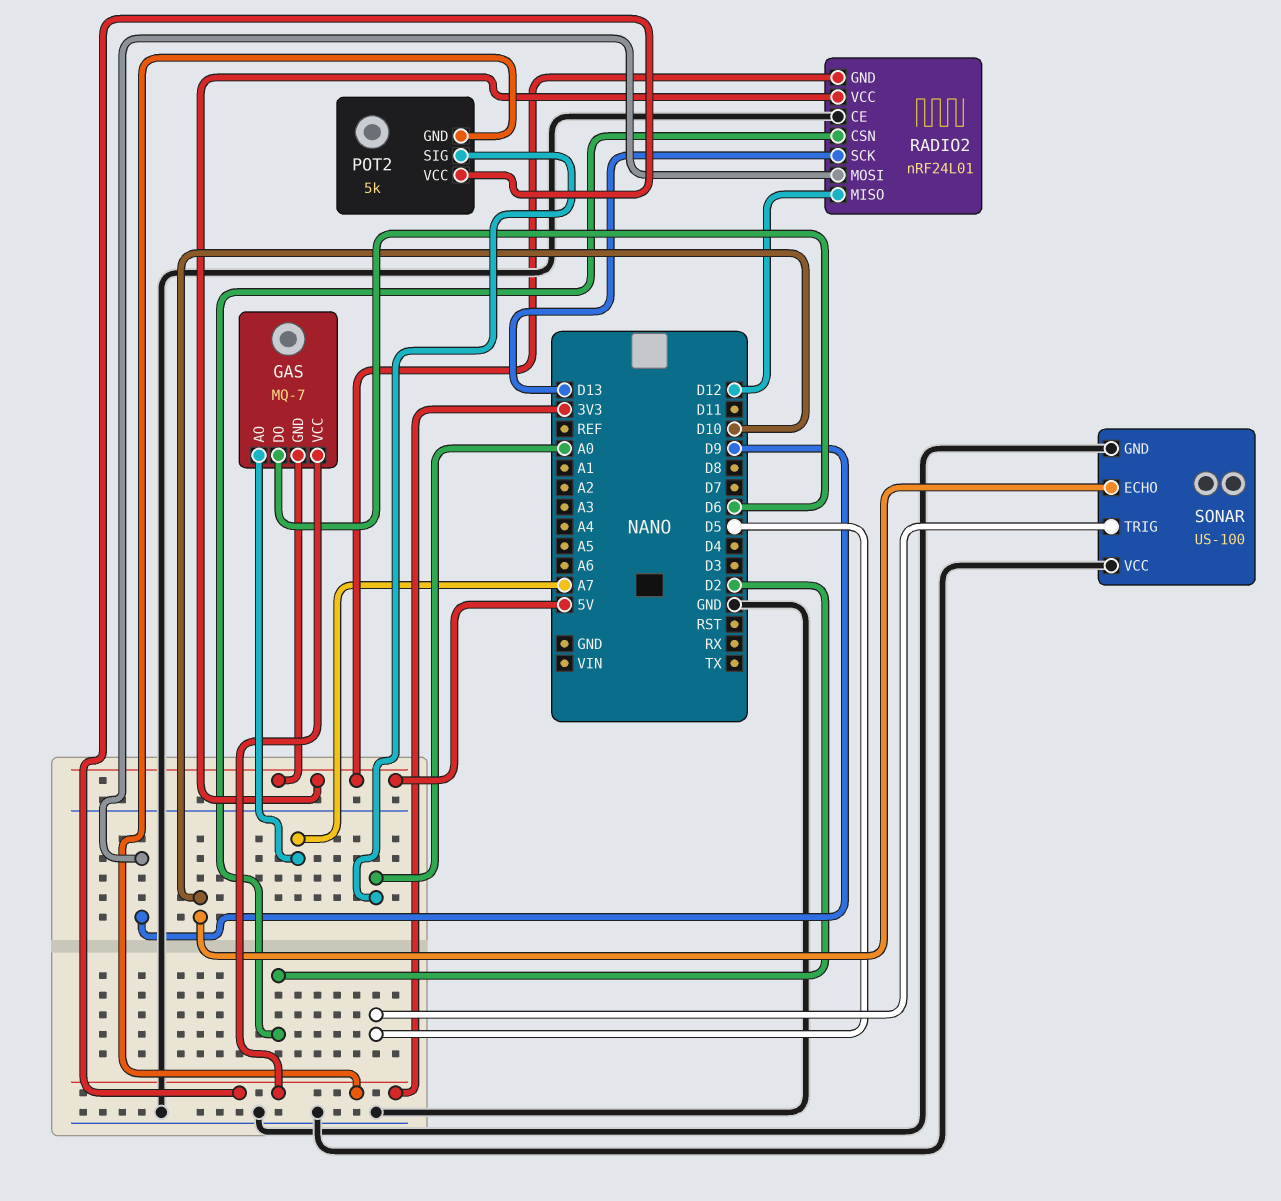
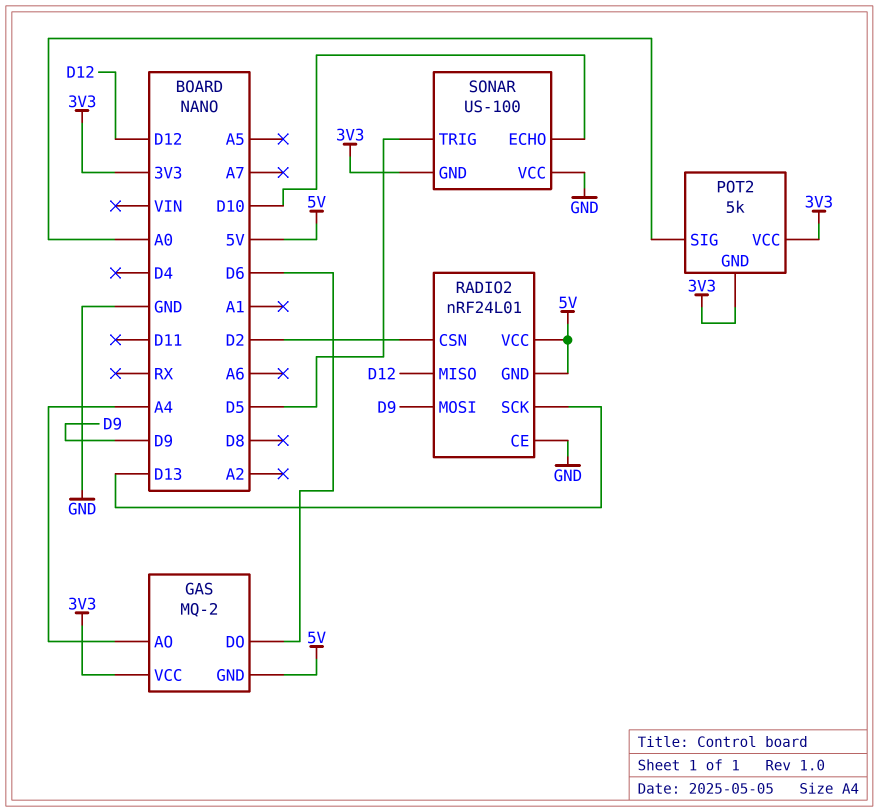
GAS: MQ-7 -> MQ-2
GAS pin AO: A7 -> A4
SONAR pin GND: GND -> 3V3

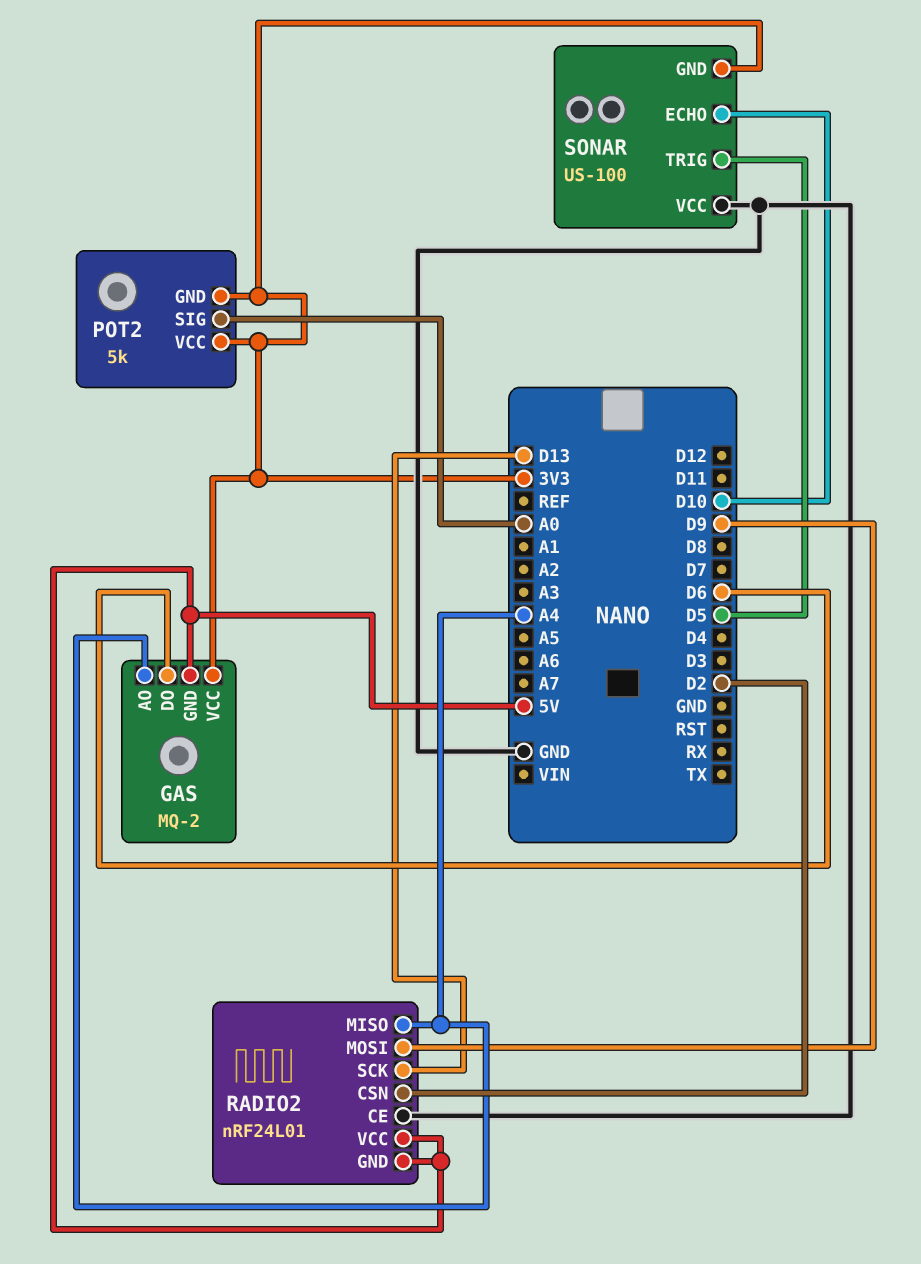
RADIO2 pin MISO: D12 -> A4

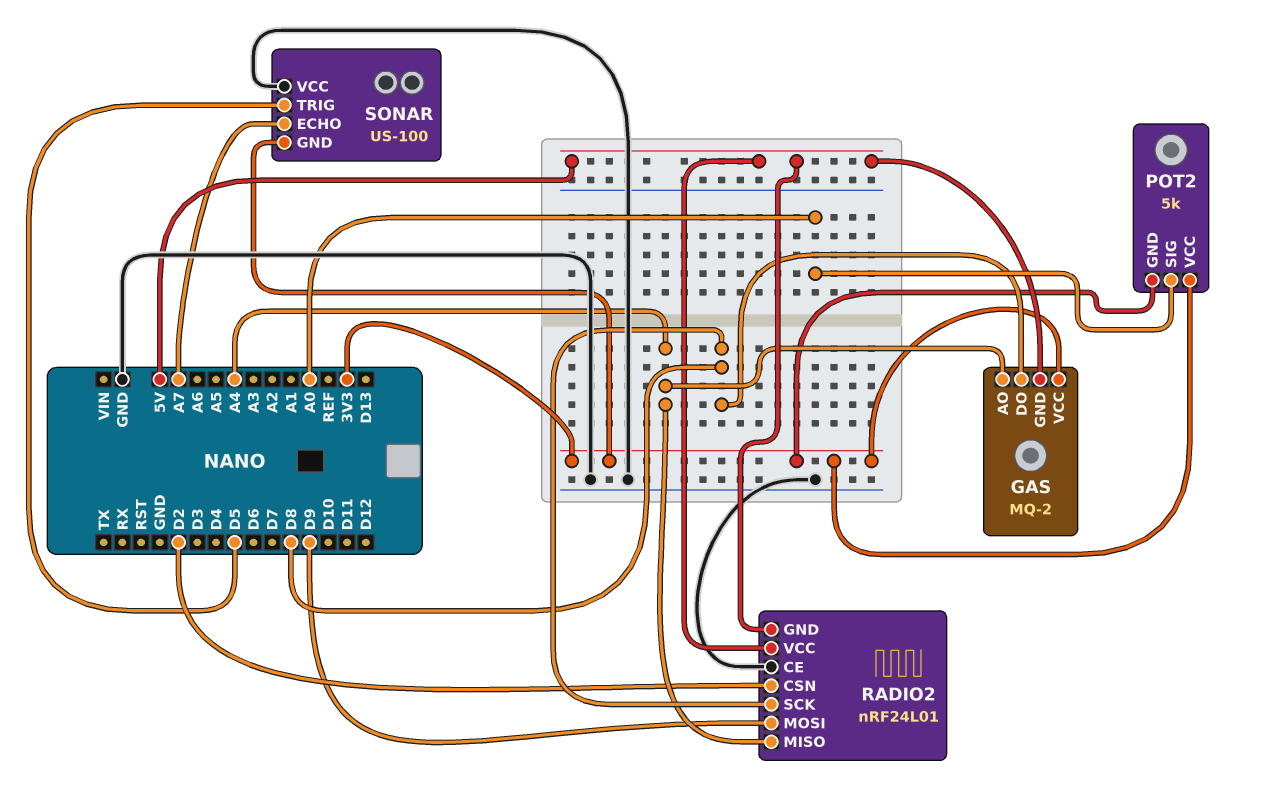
GAS pin DO: D6 -> D8
RADIO2 pin SCK: D13 -> D8
SONAR pin ECHO: D10 -> A7

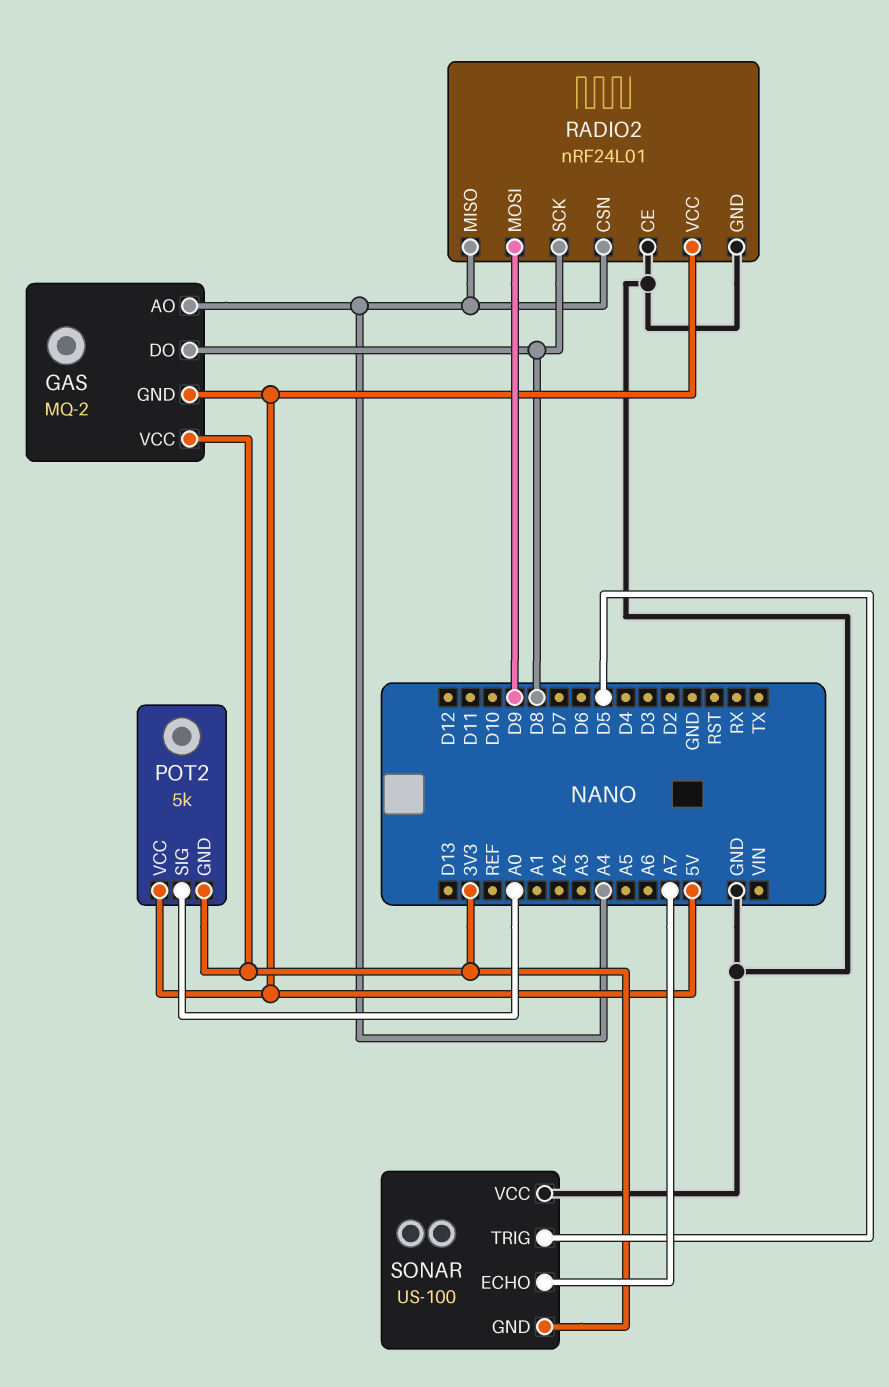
POT2 pin VCC: 3V3 -> 5V
RADIO2 pin CSN: D2 -> A4
RADIO2 pin GND: 5V -> GND

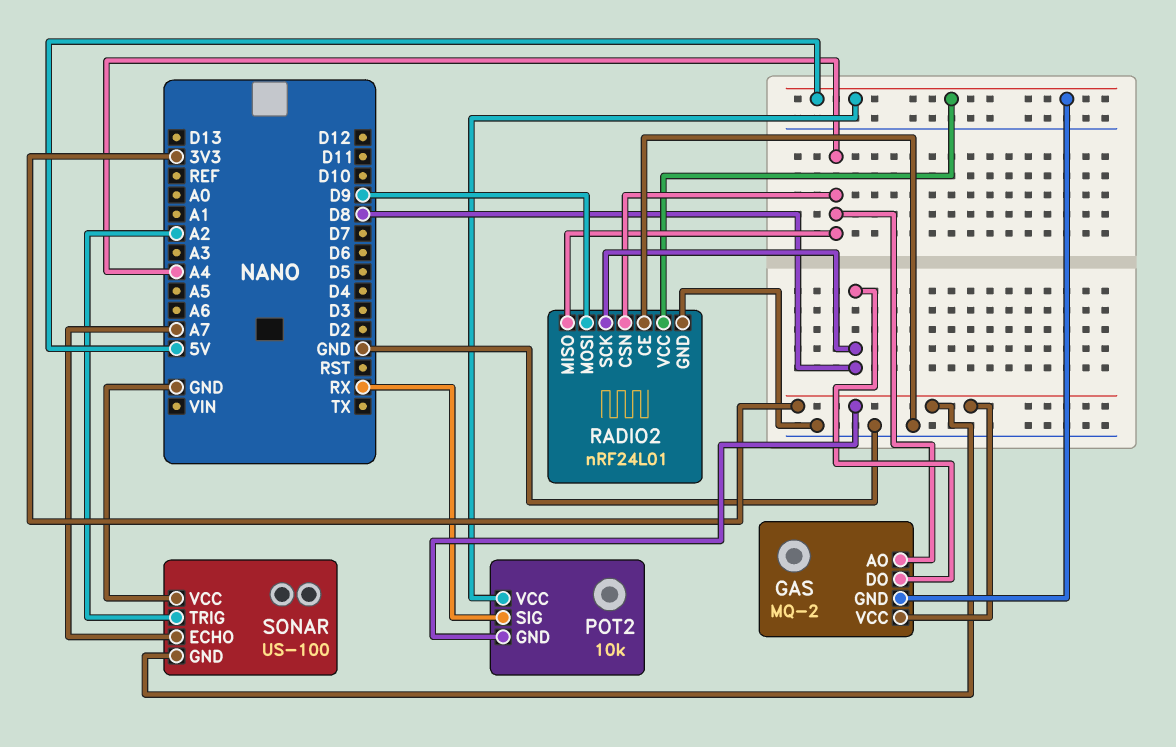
POT2: 5k -> 10k
POT2 pin SIG: A0 -> RX
SONAR pin TRIG: D5 -> A2

